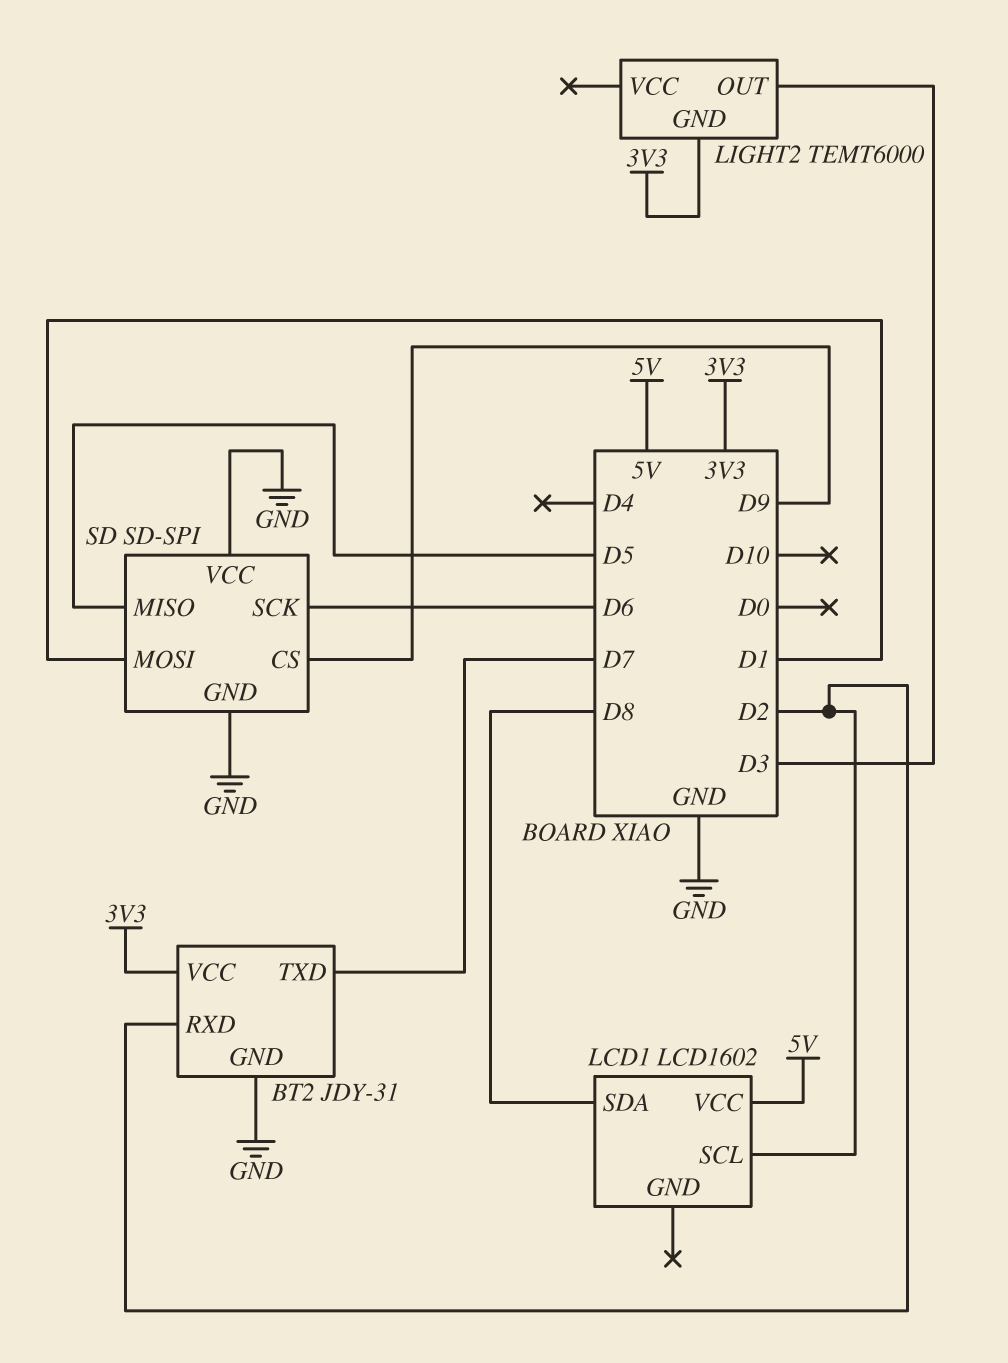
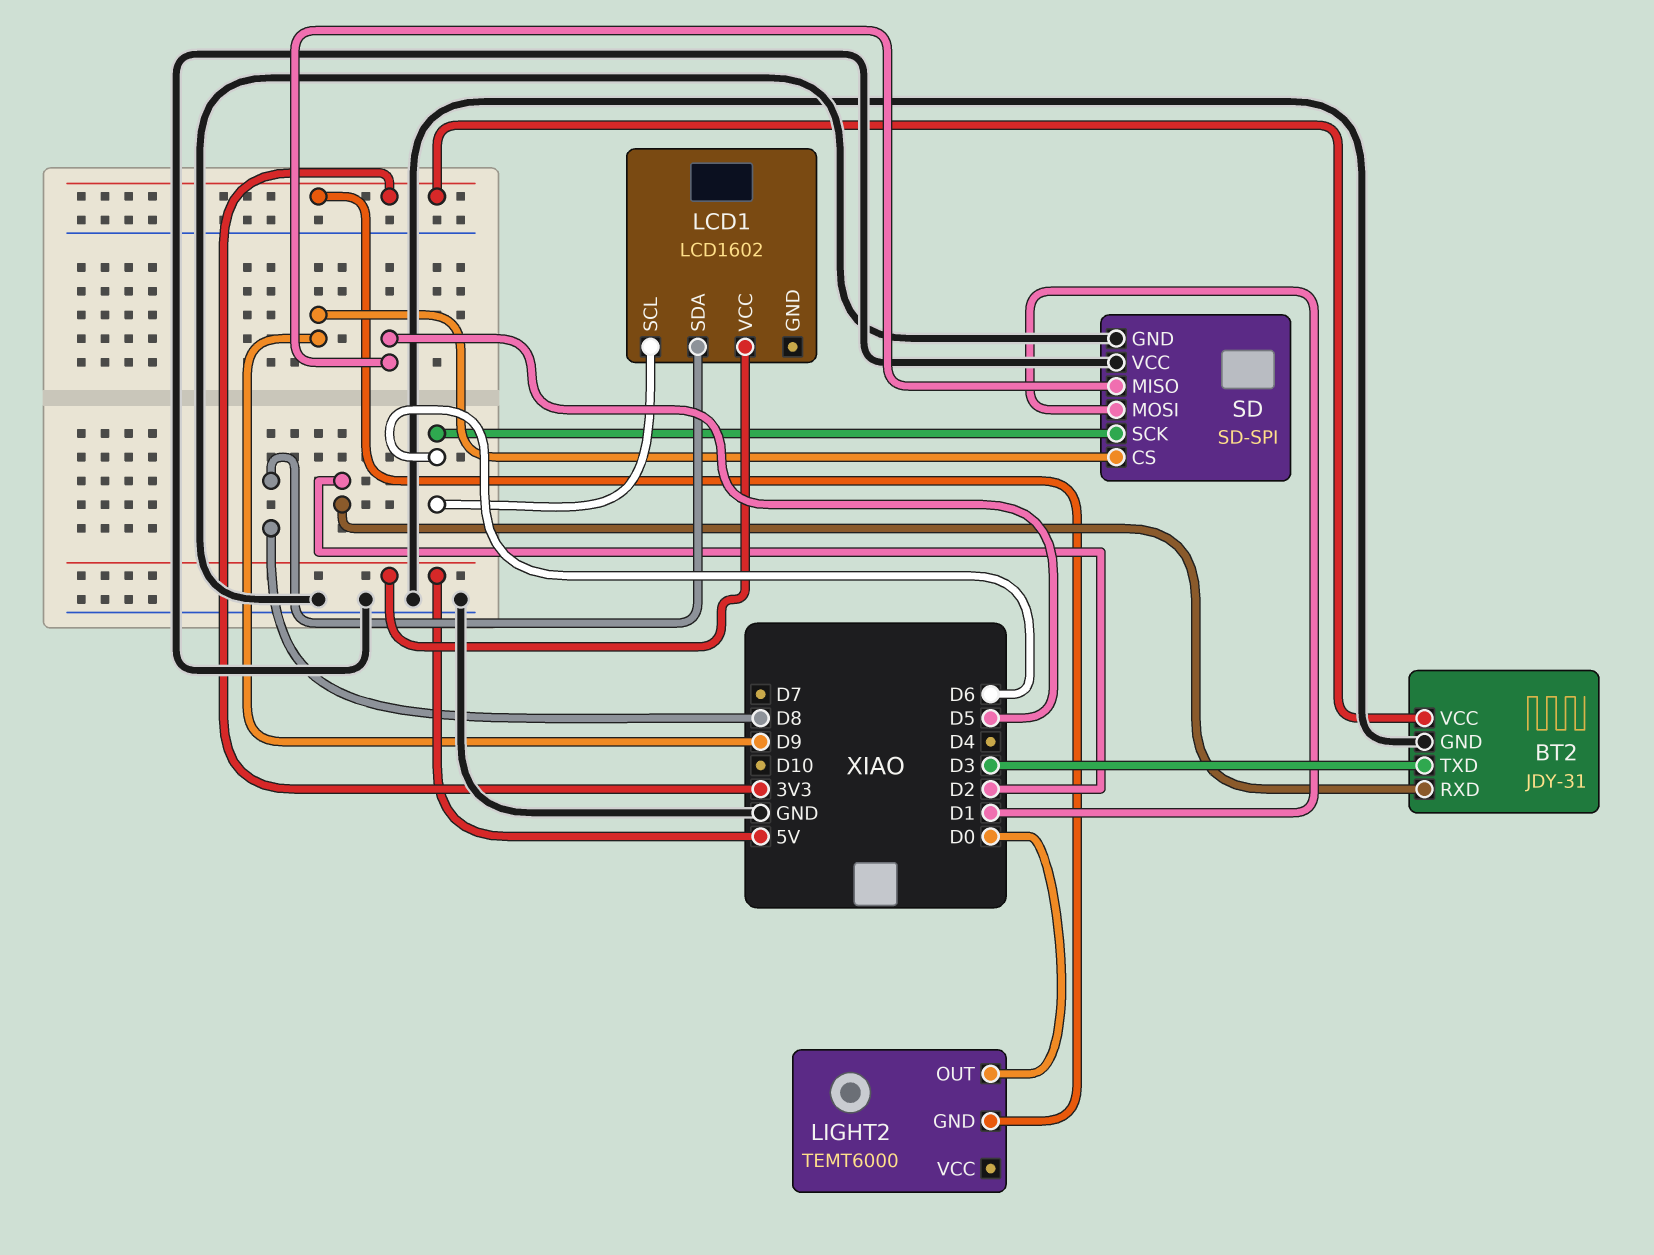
BT2 pin TXD: D7 -> D3
LCD1 pin SCL: D2 -> D6
LIGHT2 pin OUT: D3 -> D0

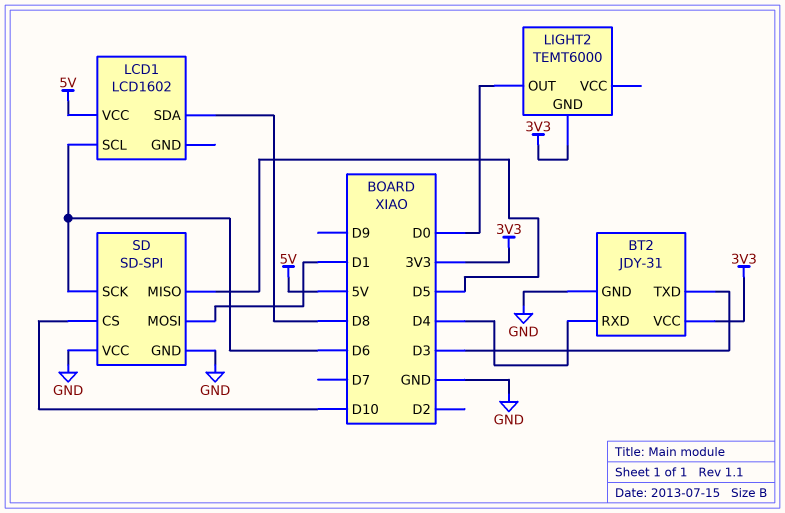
BT2 pin RXD: D2 -> D4
SD pin CS: D9 -> D10

